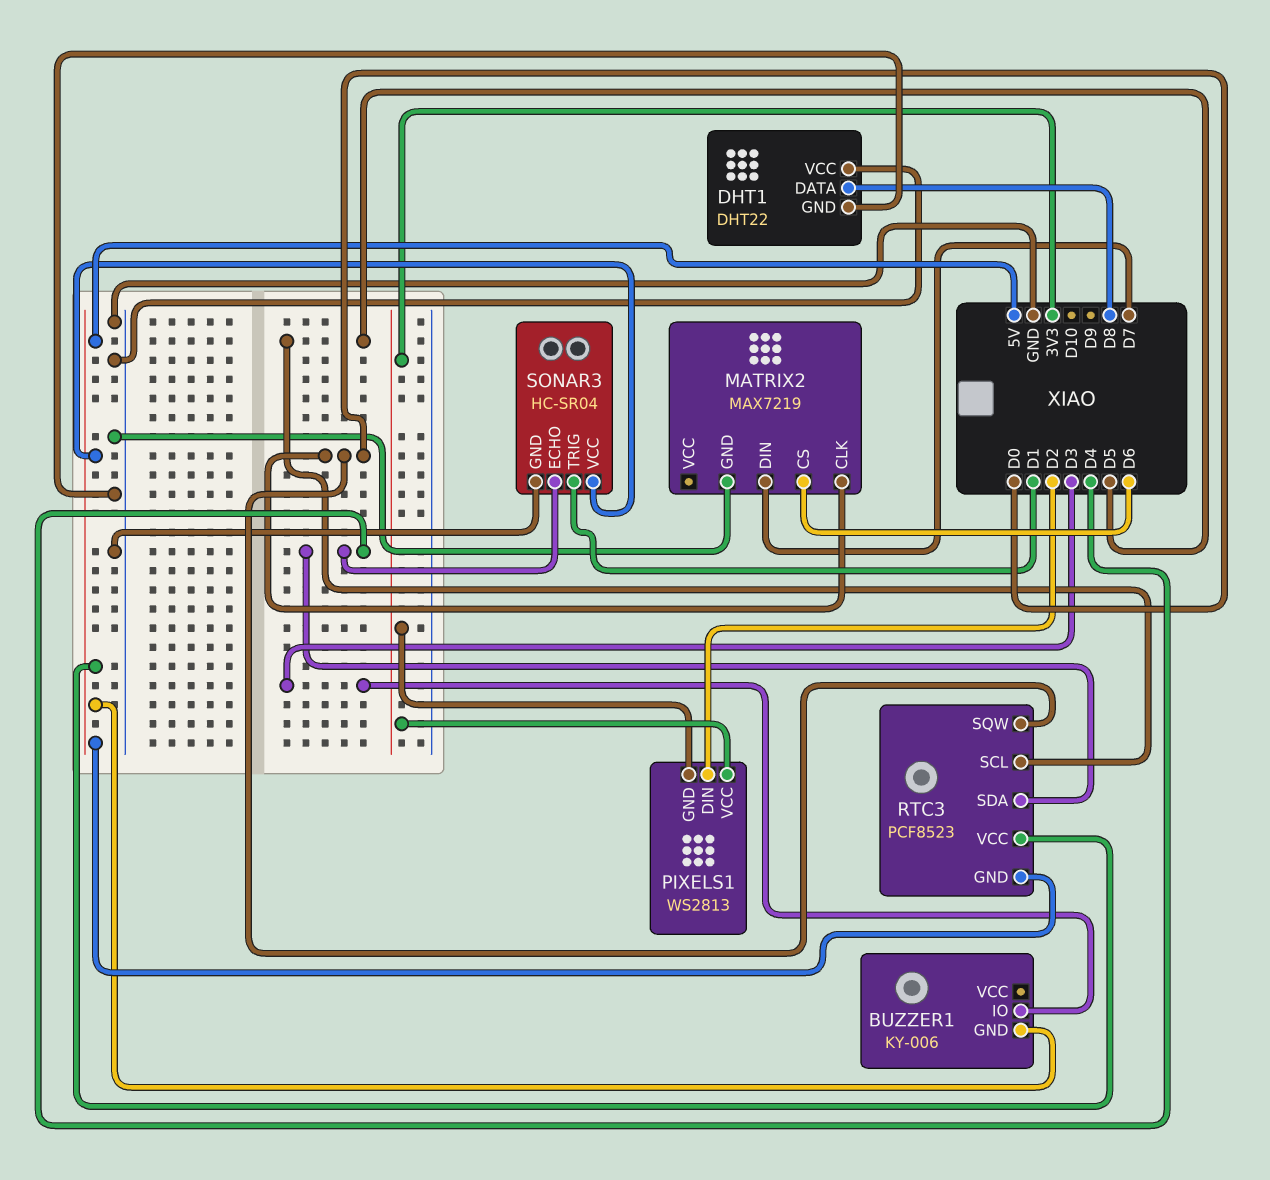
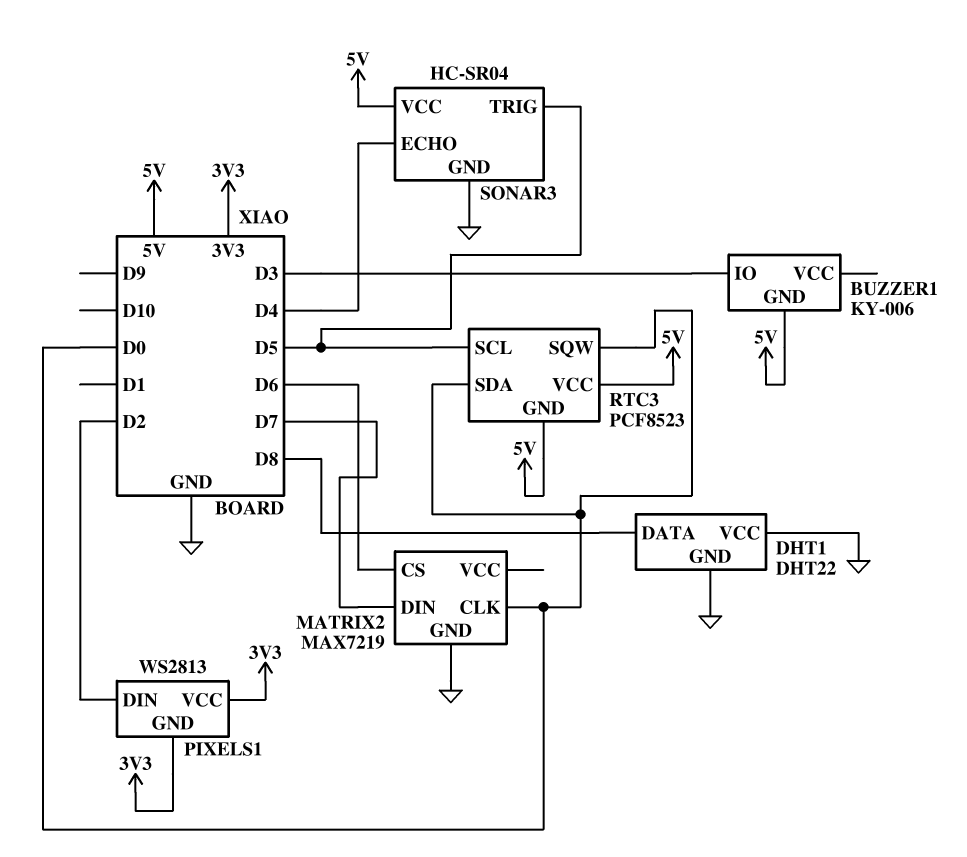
RTC3 pin SDA: D4 -> D0
SONAR3 pin TRIG: D1 -> D5

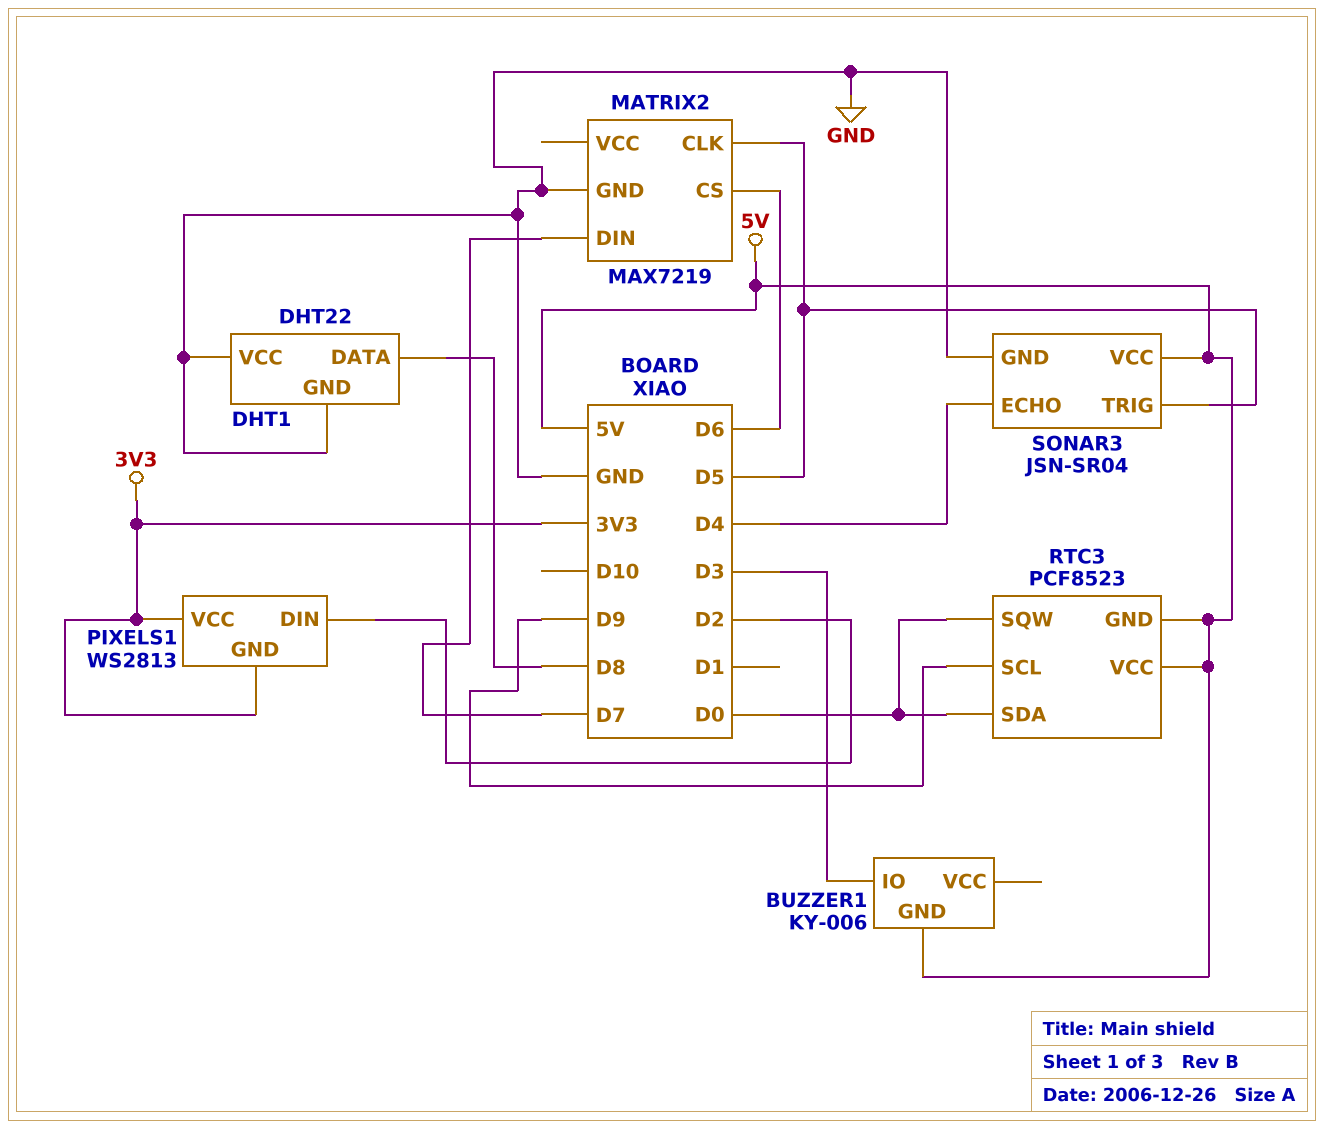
MATRIX2 pin CLK: D0 -> D5
RTC3 pin SCL: D5 -> D9
SONAR3: HC-SR04 -> JSN-SR04

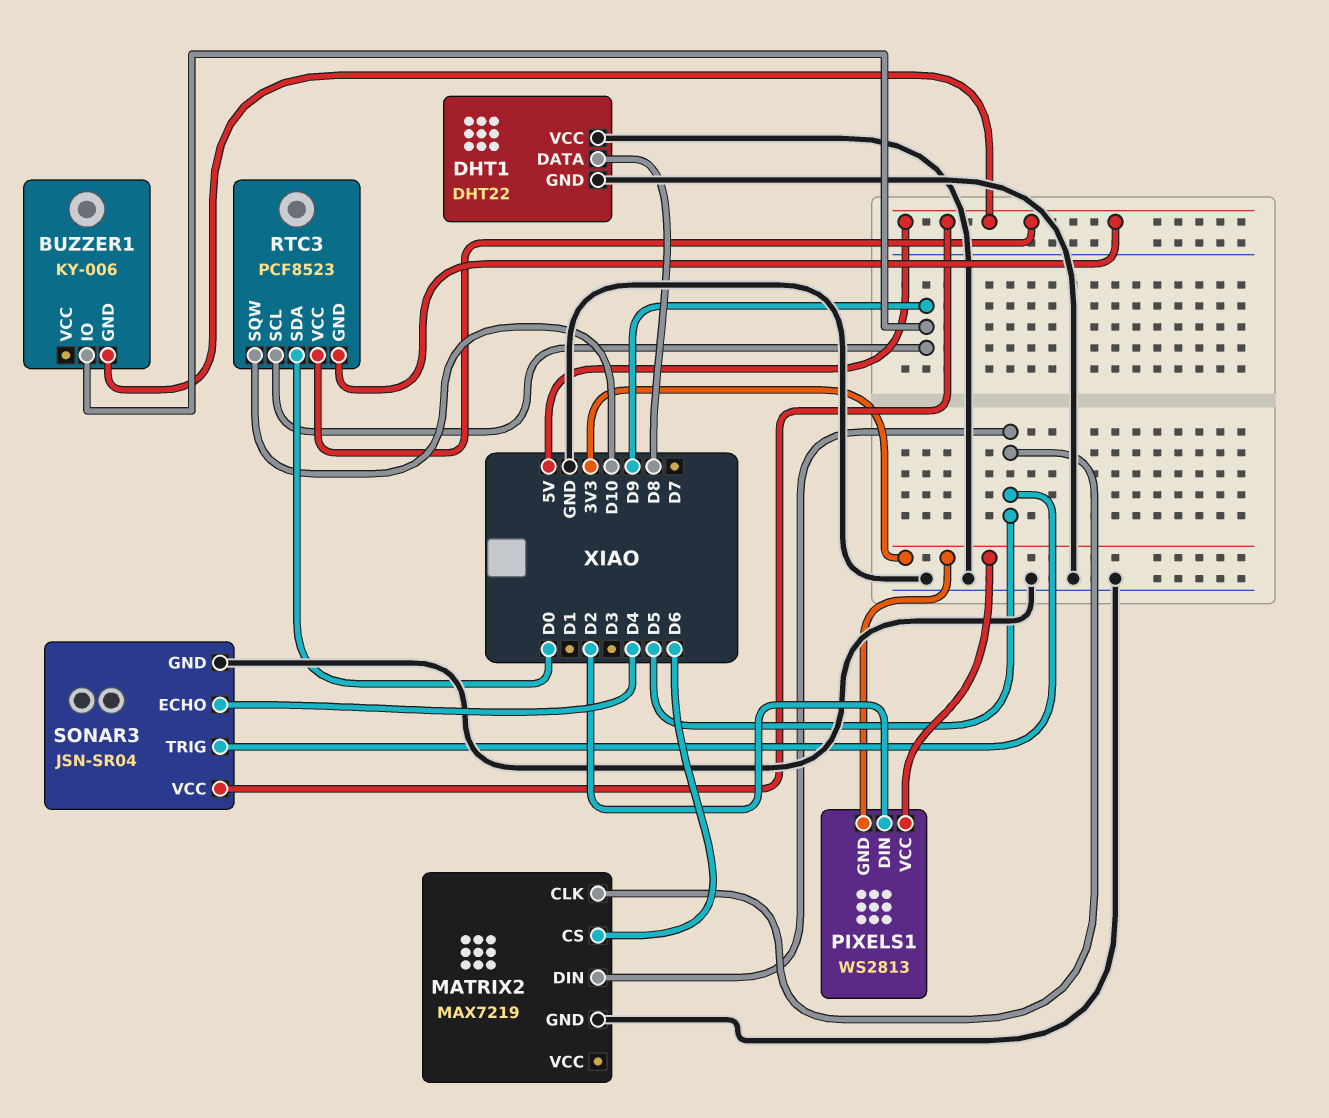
BUZZER1 pin IO: D3 -> D9
MATRIX2 pin DIN: D7 -> D5
RTC3 pin SQW: D0 -> D10

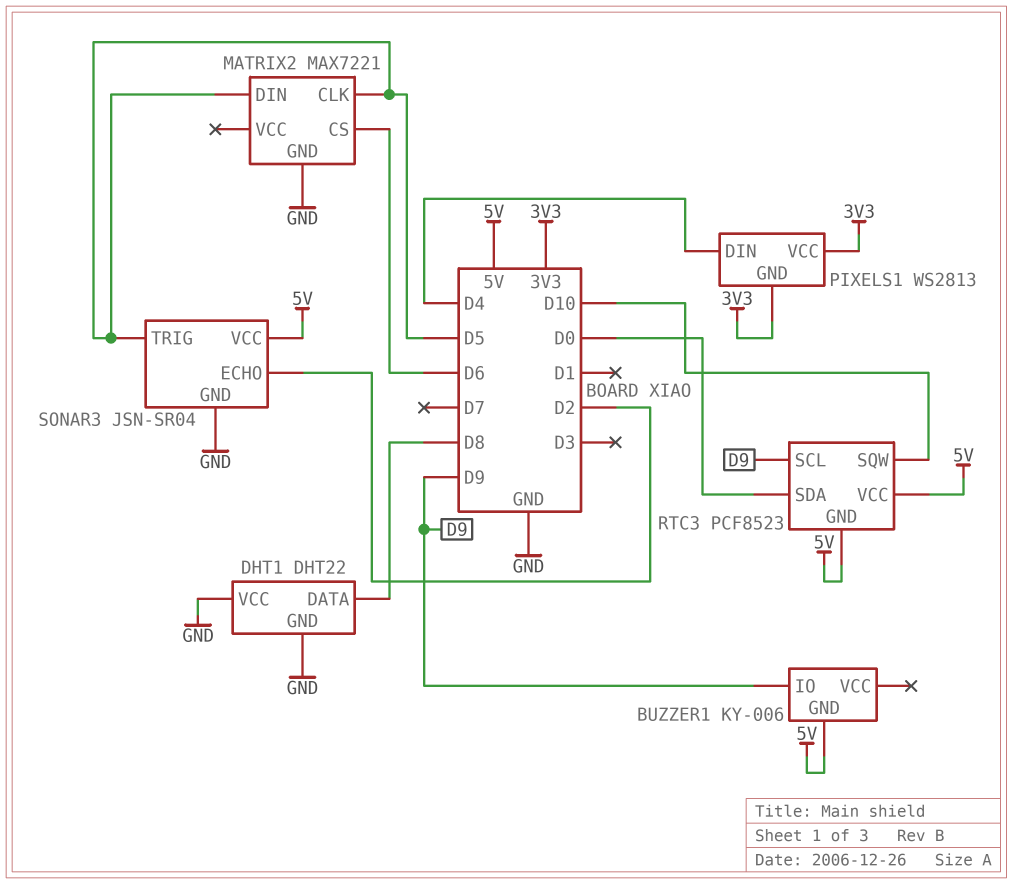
MATRIX2: MAX7219 -> MAX7221
PIXELS1 pin DIN: D2 -> D4
SONAR3 pin ECHO: D4 -> D2

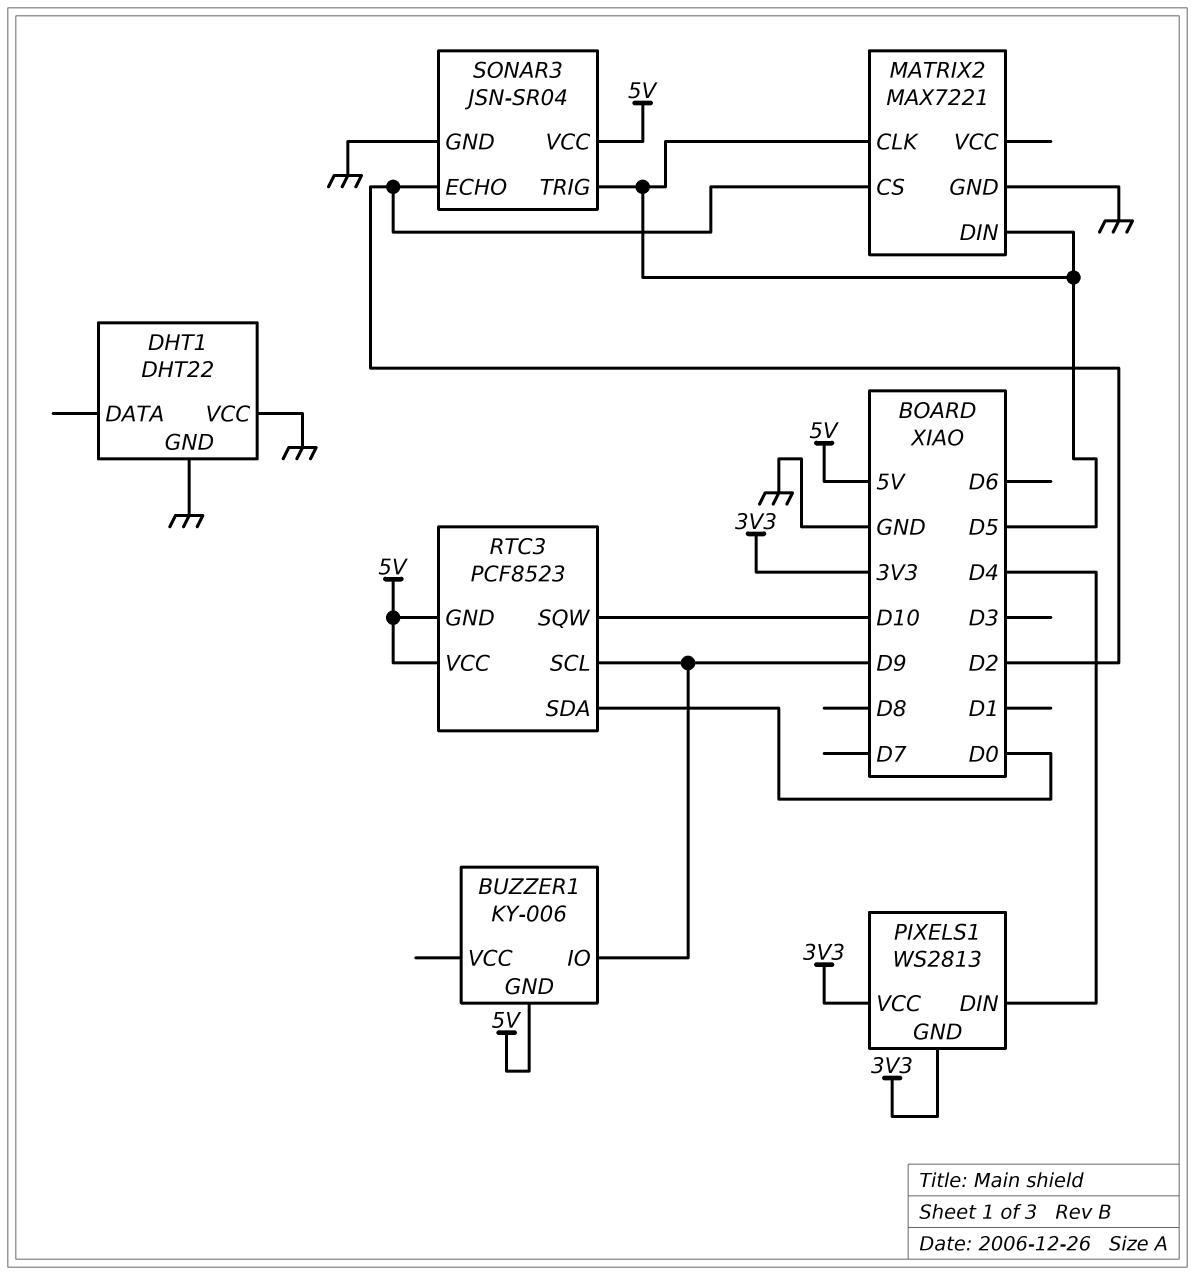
DHT1 pin DATA: D8 -> none
MATRIX2 pin CS: D6 -> D2

